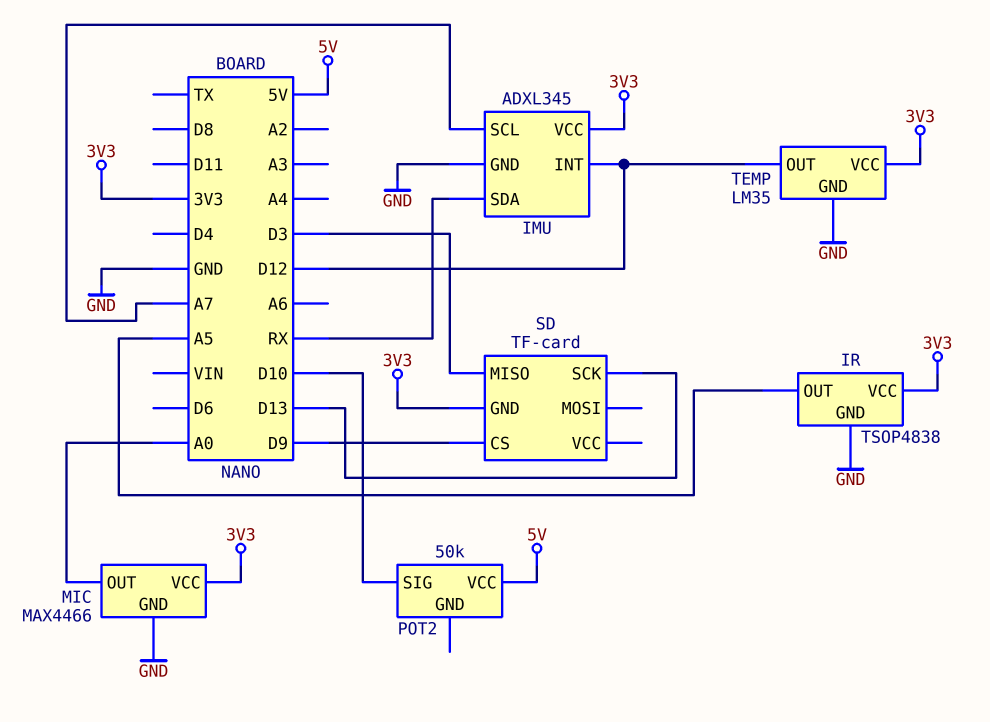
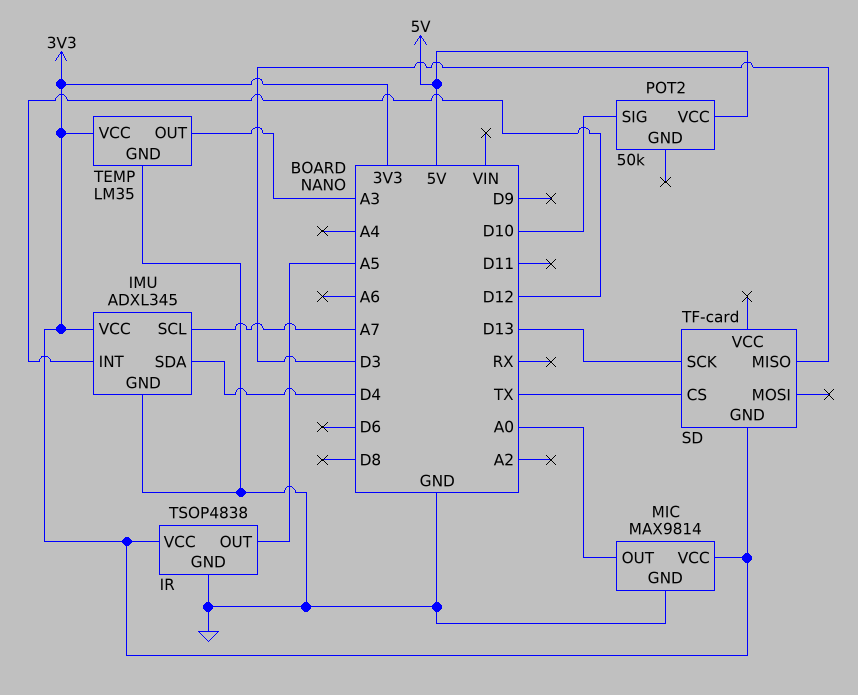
IMU pin SDA: RX -> D4
MIC: MAX4466 -> MAX9814
SD pin CS: D9 -> TX
TEMP pin OUT: D12 -> A3

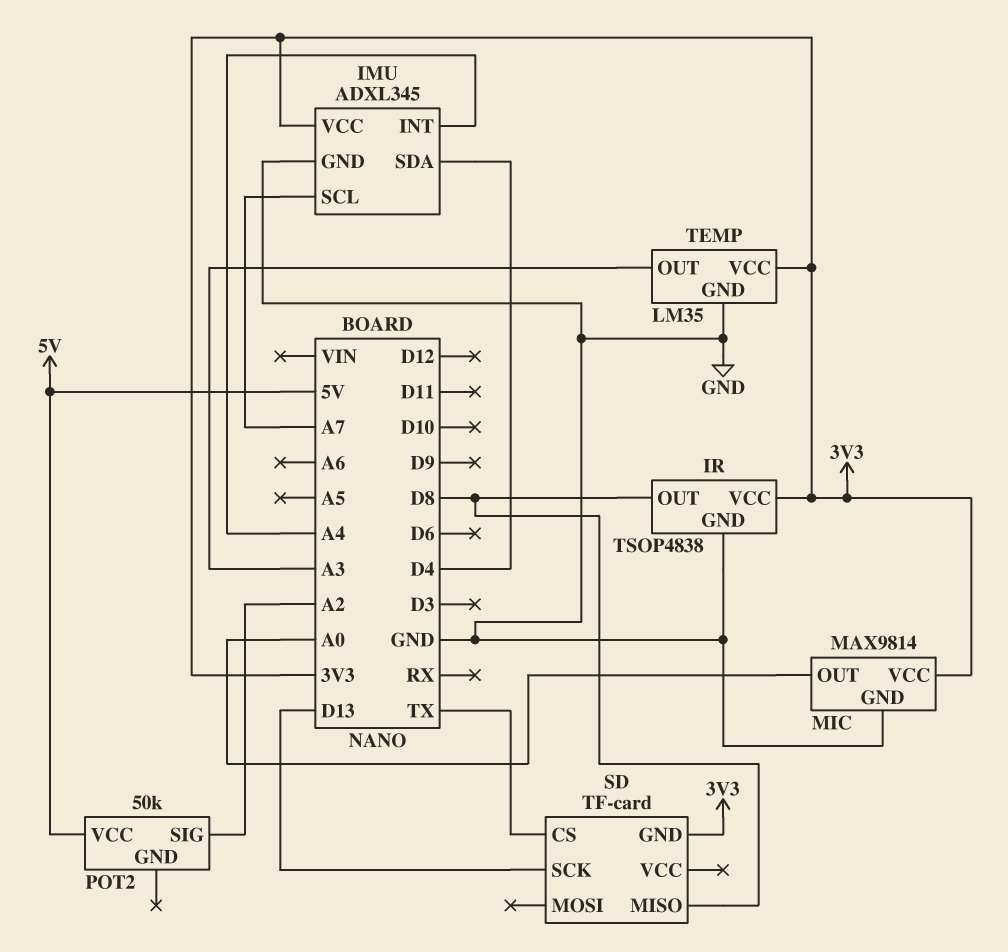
IMU pin INT: D12 -> A4
IR pin OUT: A5 -> D8
POT2 pin SIG: D10 -> A2
SD pin MISO: D3 -> D8

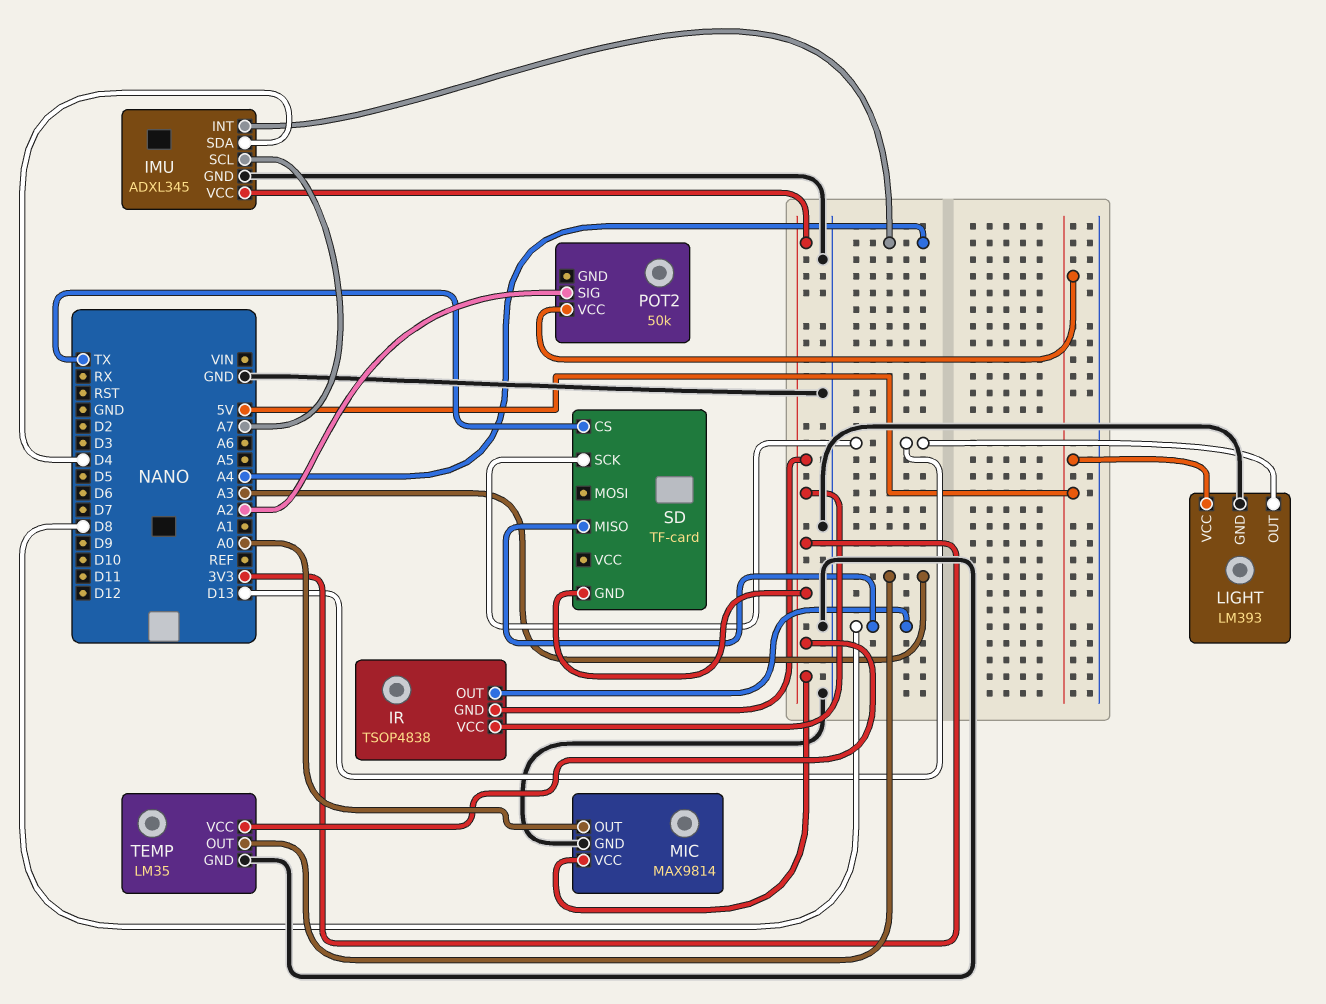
IR pin GND: GND -> 3V3
LIGHT: none -> LM393
LIGHT pin GND: none -> GND
LIGHT pin OUT: none -> D13
LIGHT pin VCC: none -> 5V

